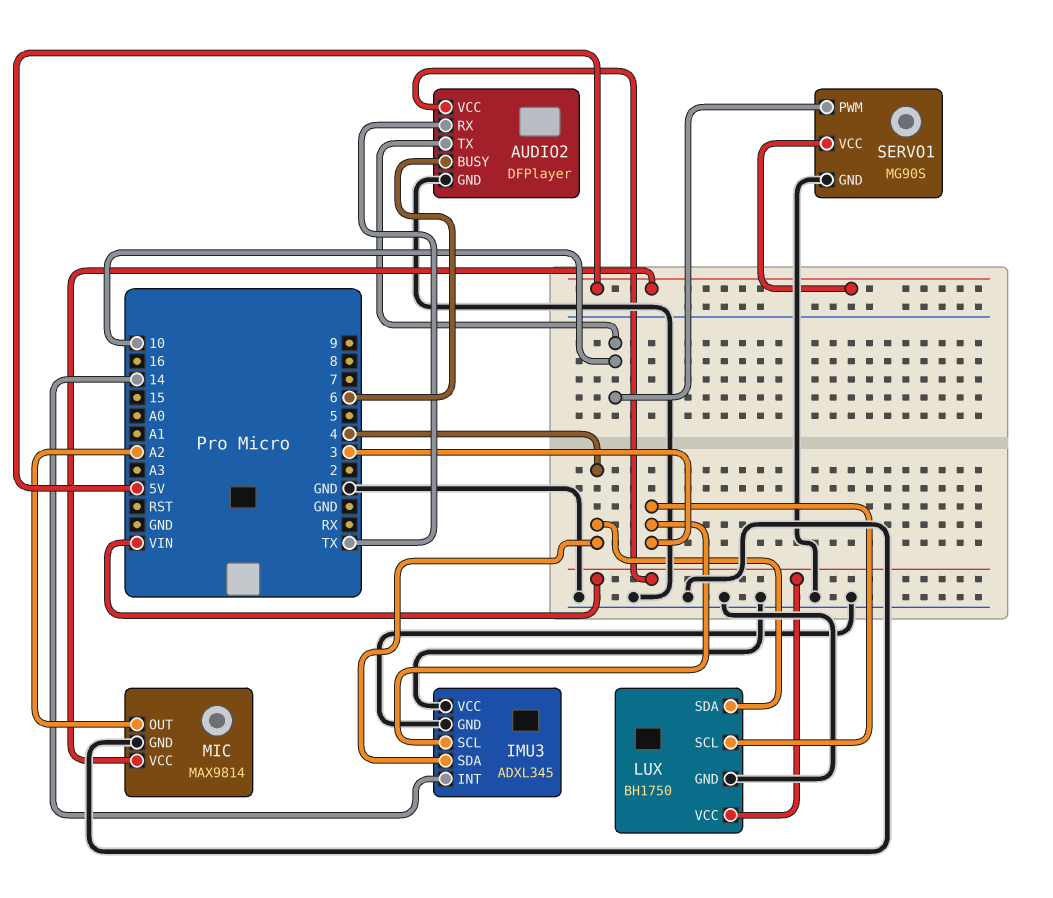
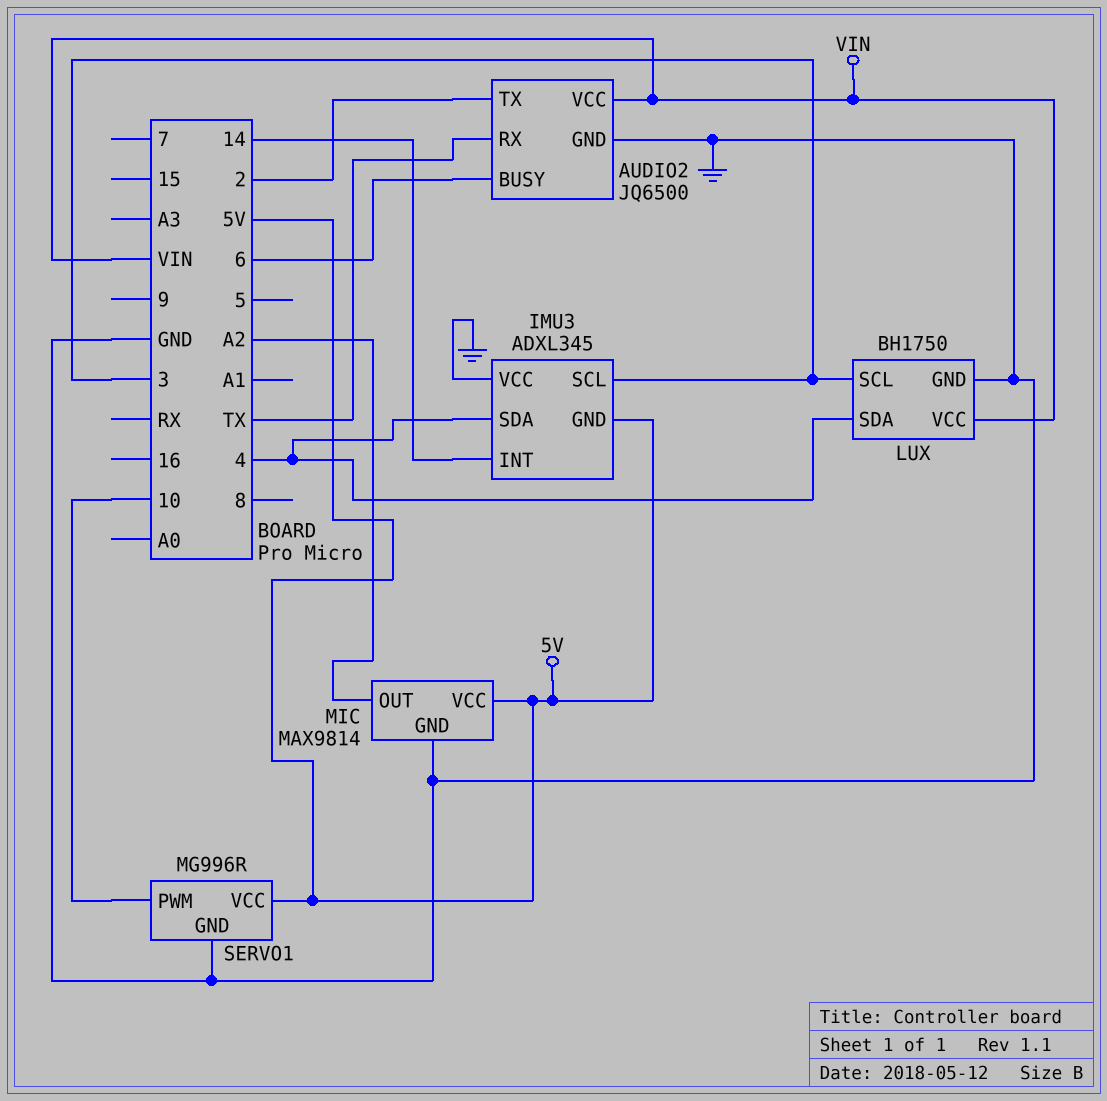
AUDIO2: DFPlayer -> JQ6500
AUDIO2 pin TX: 10 -> 2
IMU3 pin GND: GND -> 5V
SERVO1: MG90S -> MG996R

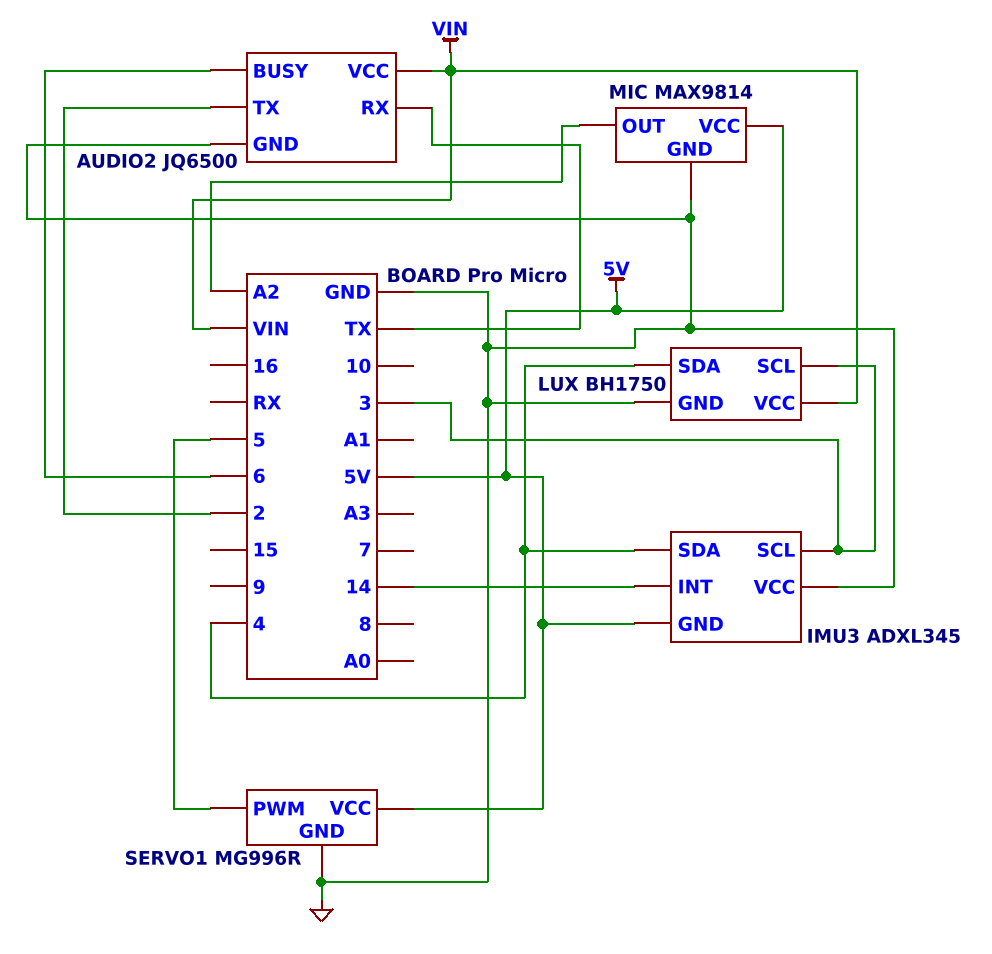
SERVO1 pin PWM: 10 -> 5

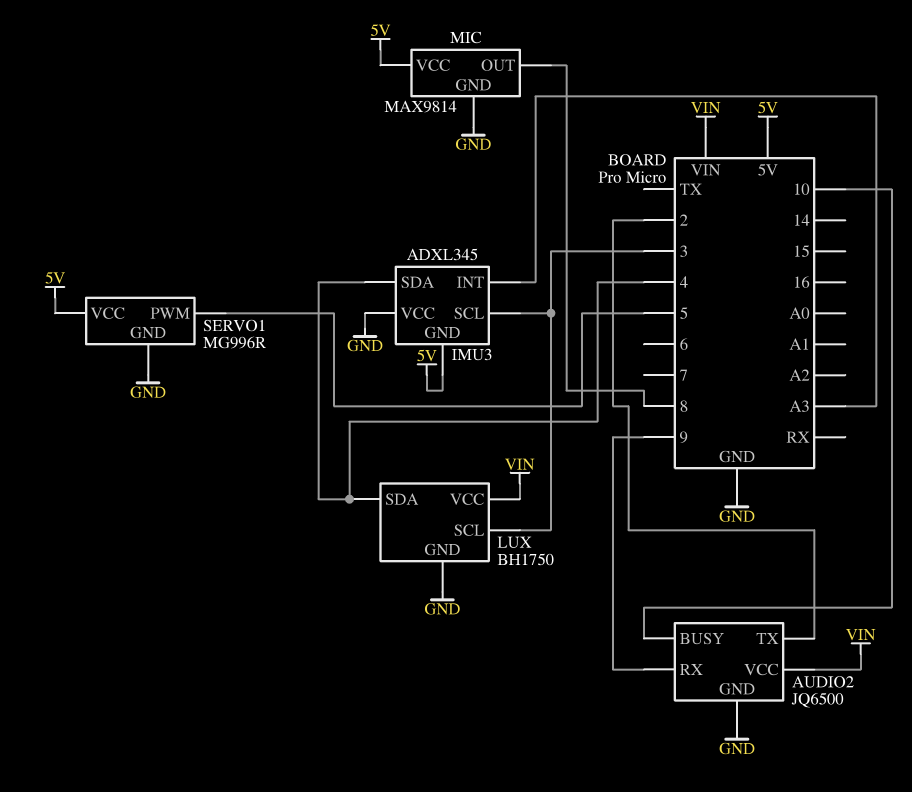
AUDIO2 pin BUSY: 6 -> 10
AUDIO2 pin RX: TX -> 9
IMU3 pin INT: 14 -> A3
MIC pin OUT: A2 -> 8

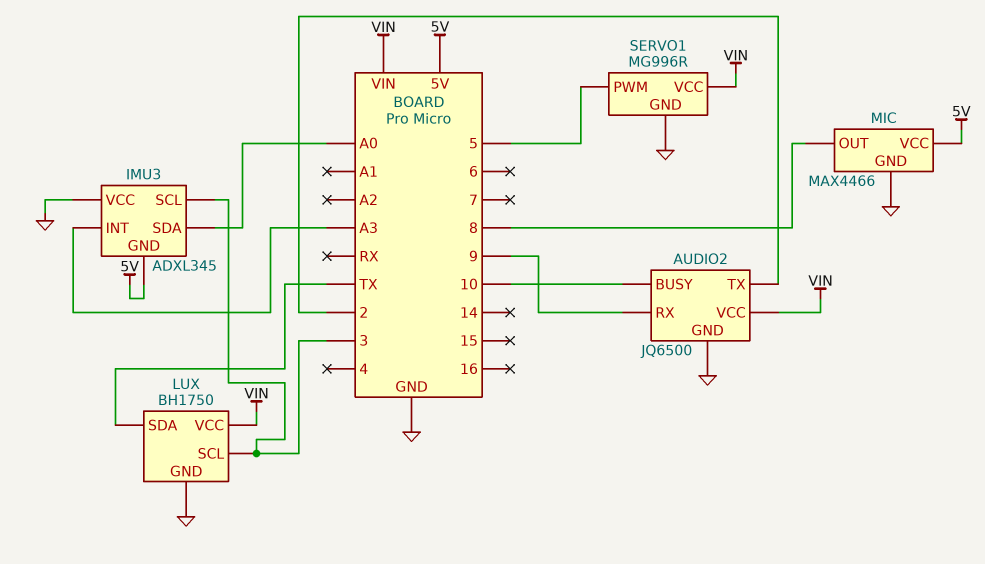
IMU3 pin SDA: 4 -> A0
LUX pin SDA: 4 -> TX
MIC: MAX9814 -> MAX4466
SERVO1 pin VCC: 5V -> VIN

